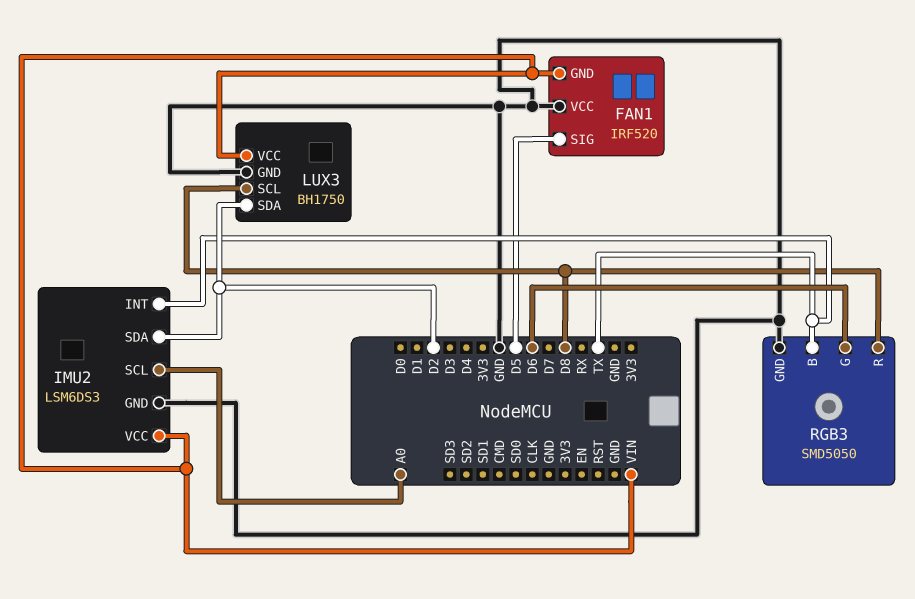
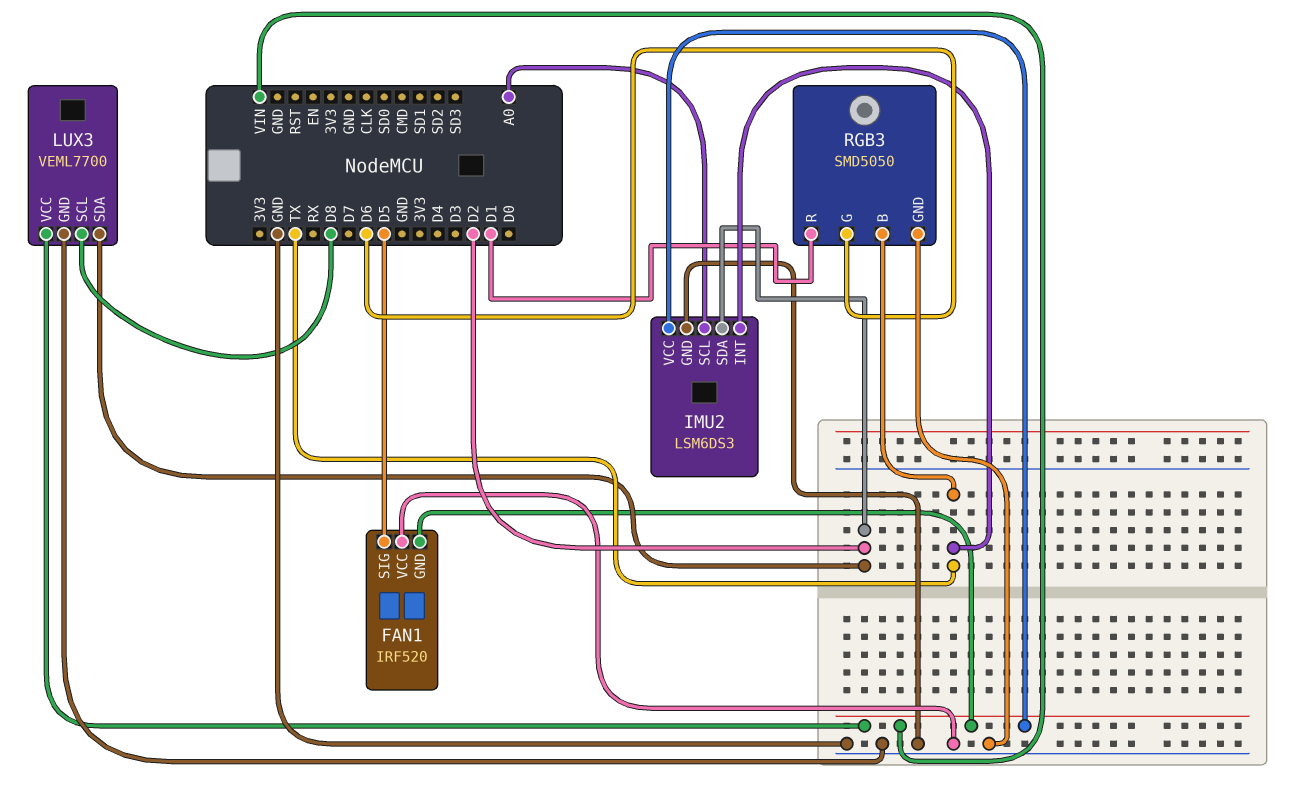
LUX3: BH1750 -> VEML7700
RGB3 pin R: D8 -> D1

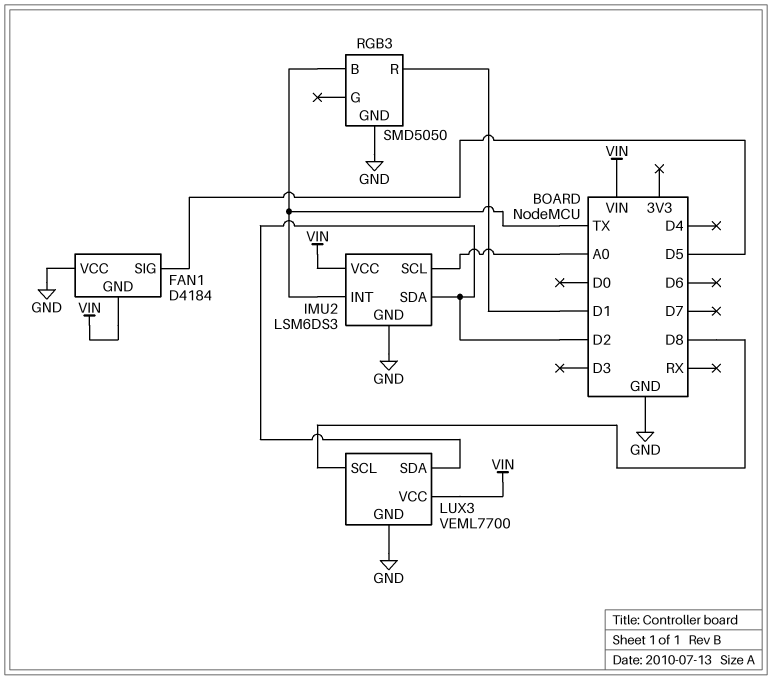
FAN1: IRF520 -> D4184
RGB3 pin G: D6 -> none

